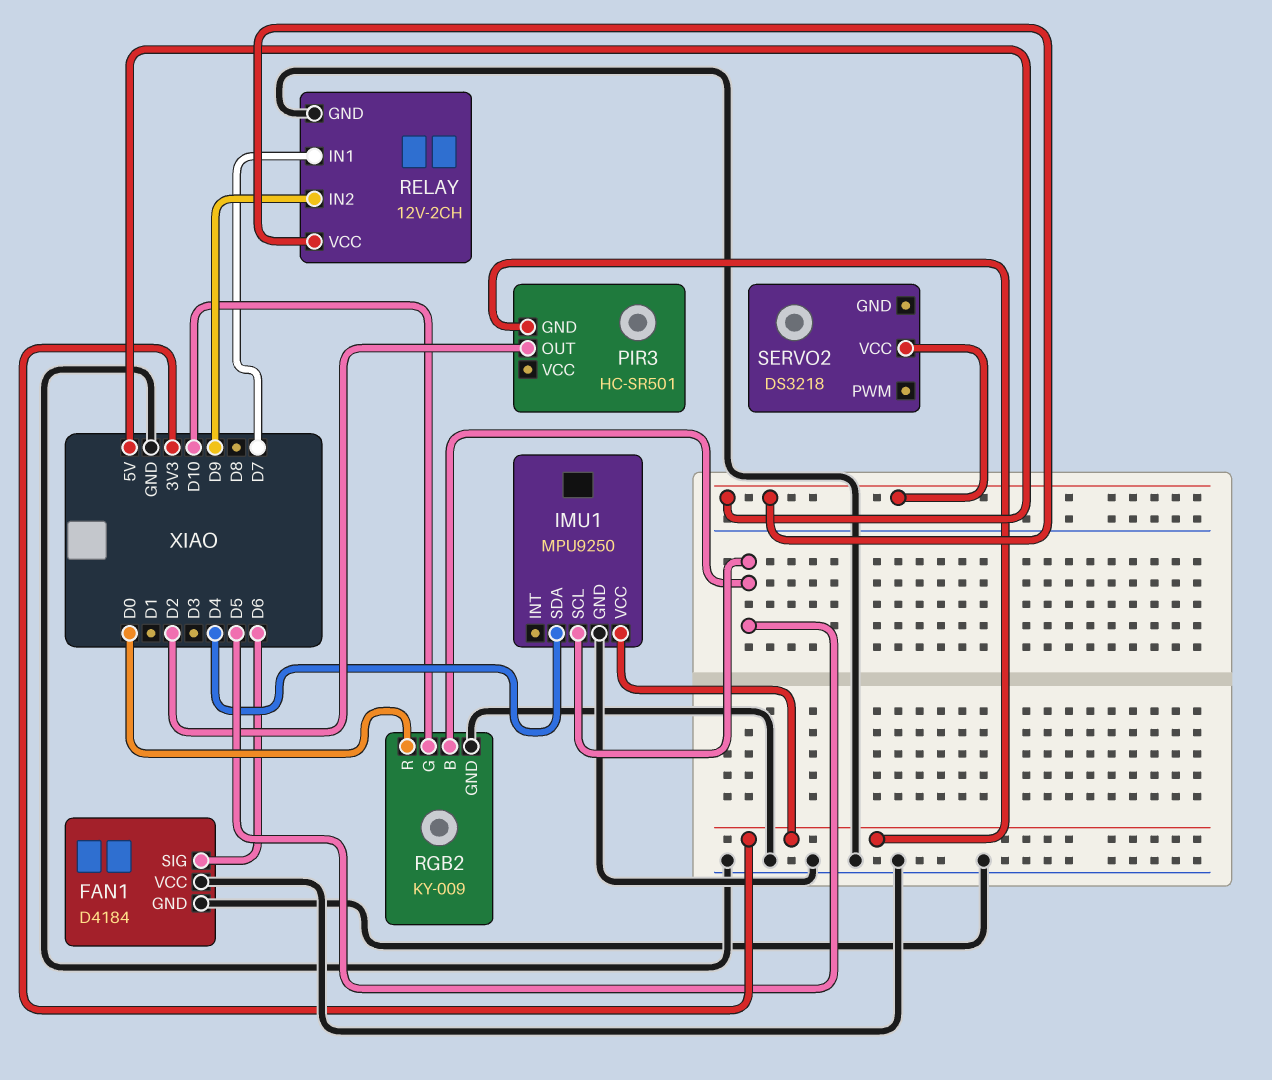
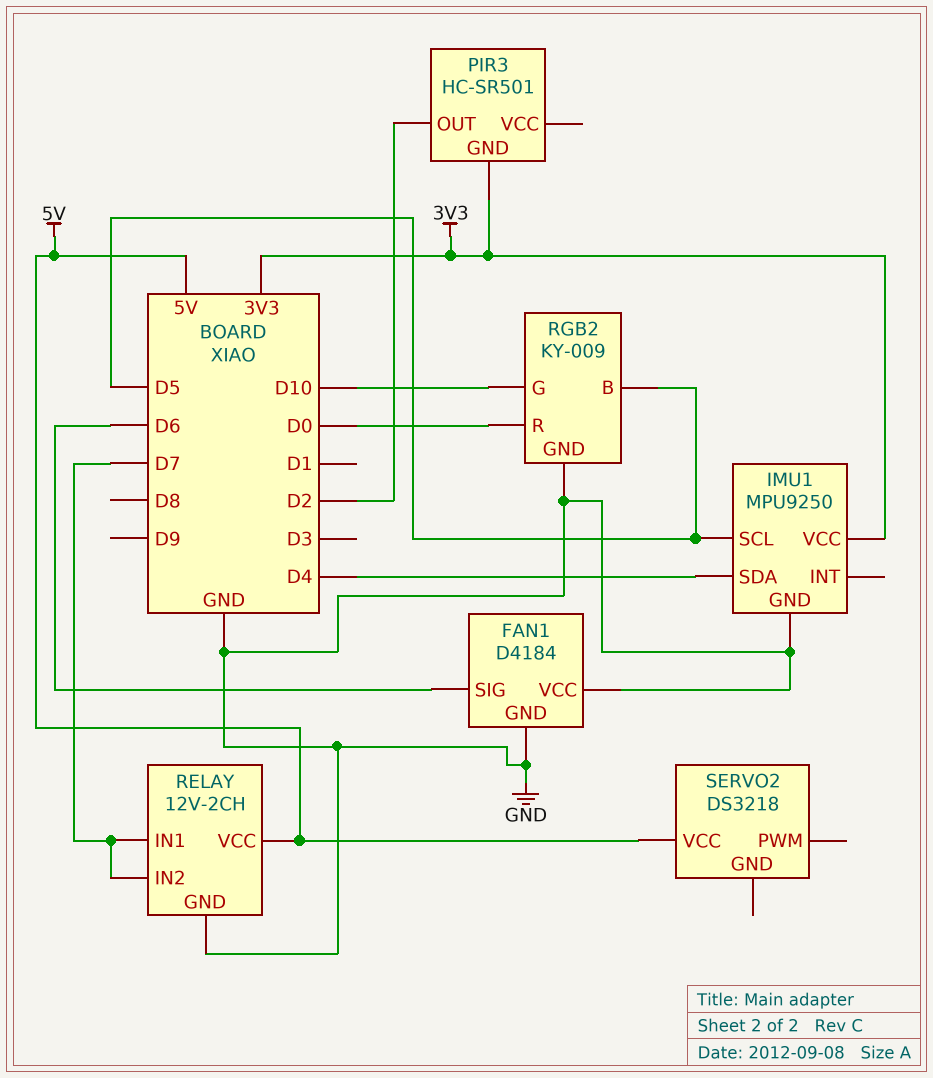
RELAY pin IN2: D9 -> D7

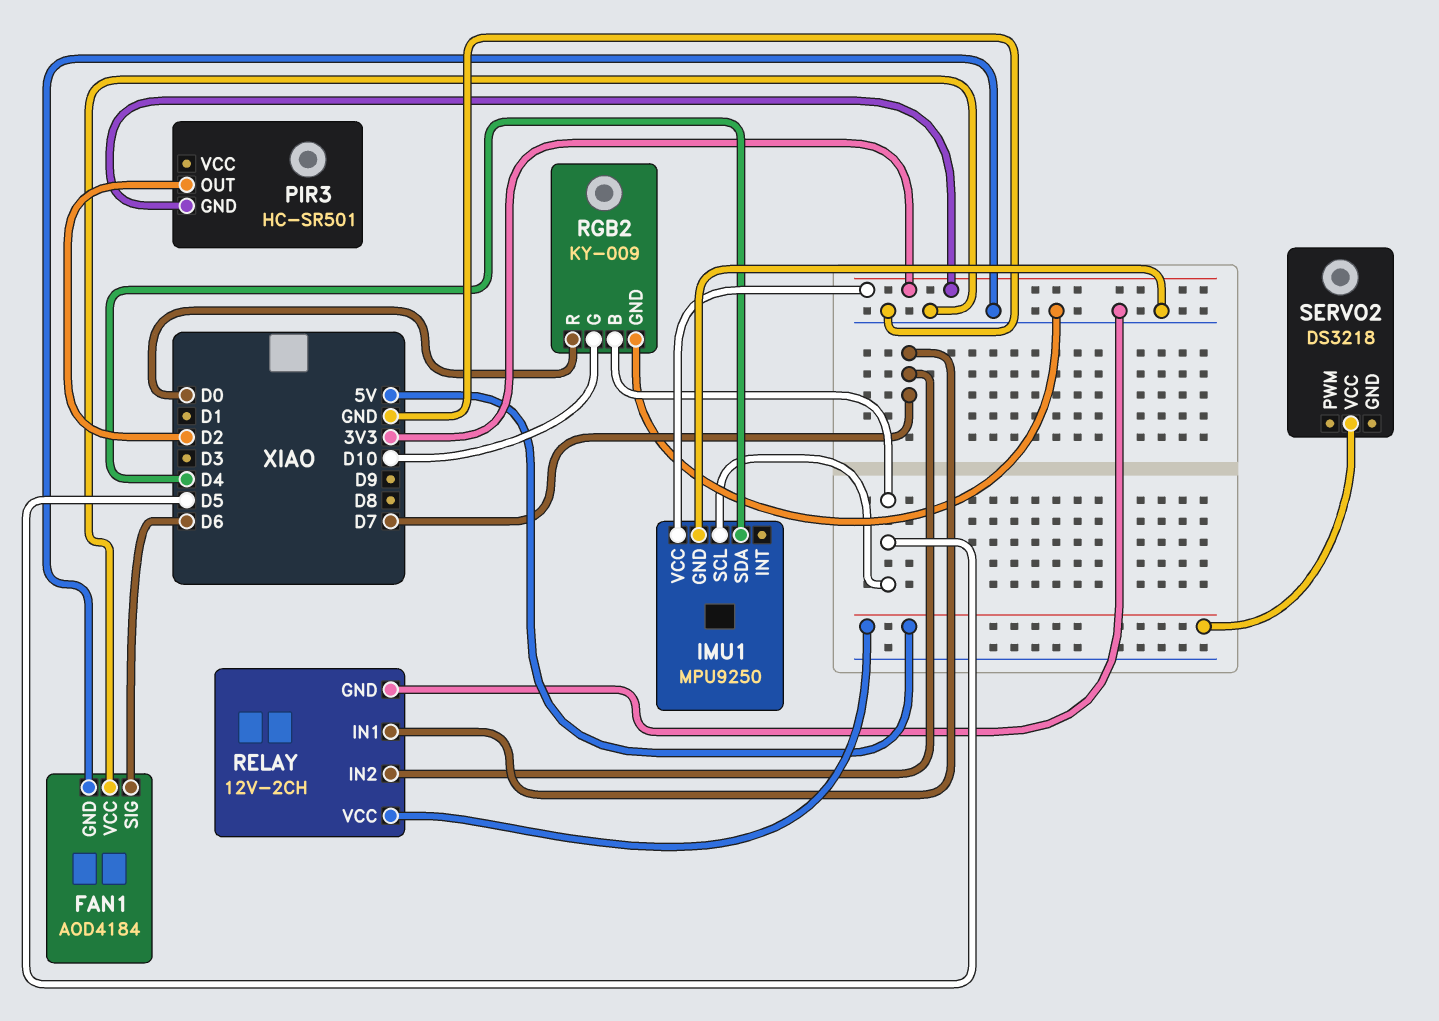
FAN1: D4184 -> AOD4184

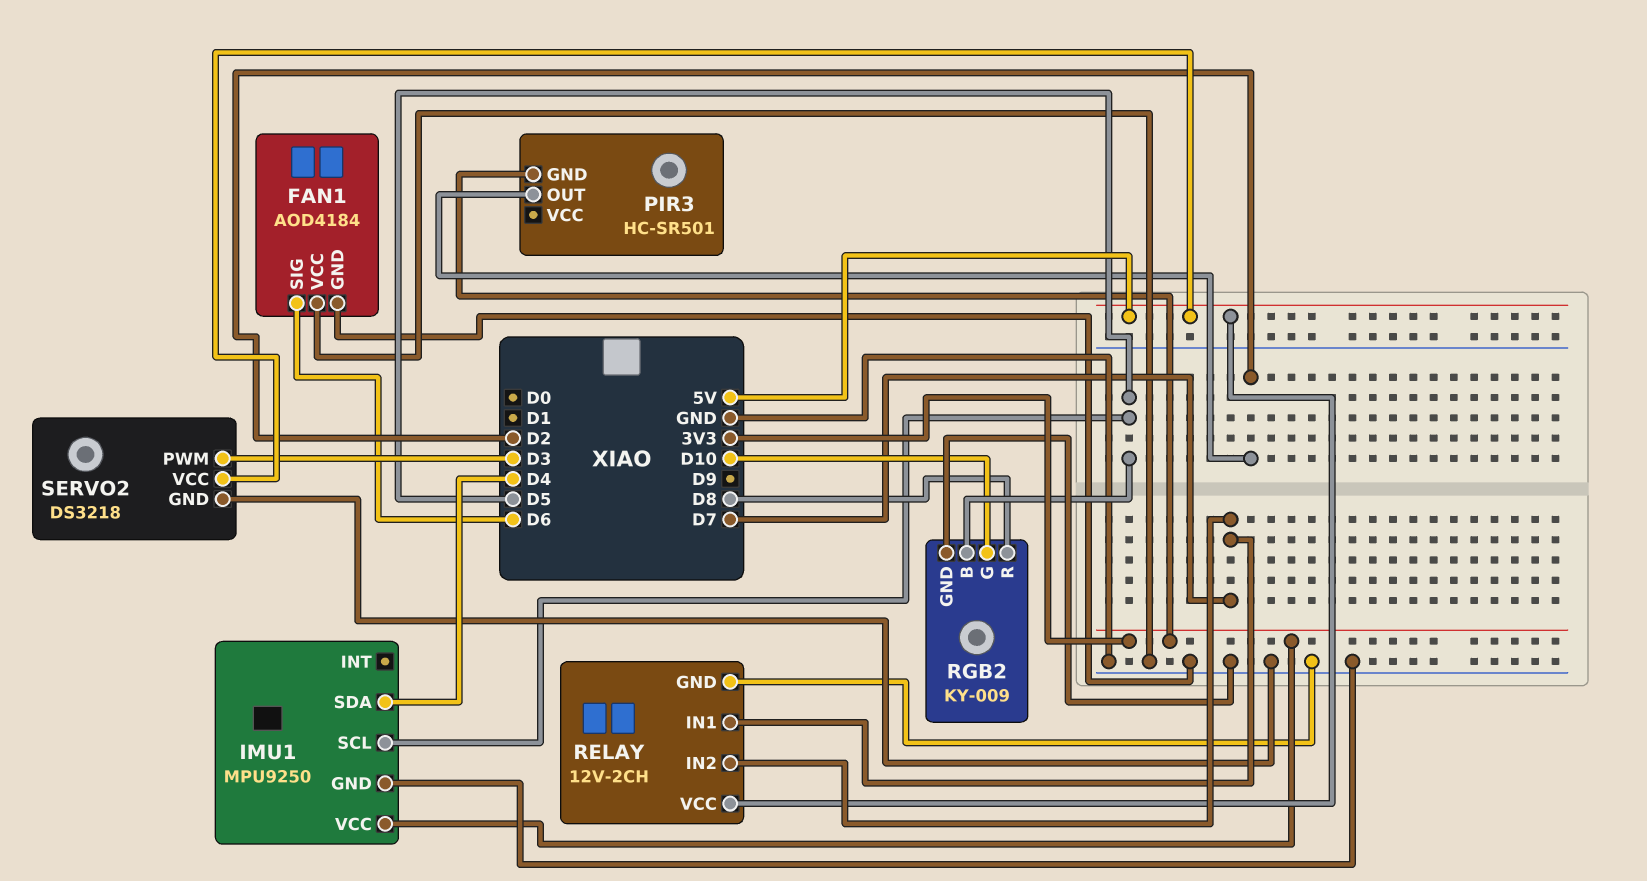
RGB2 pin R: D0 -> D8
SERVO2 pin GND: none -> GND
SERVO2 pin PWM: none -> D3

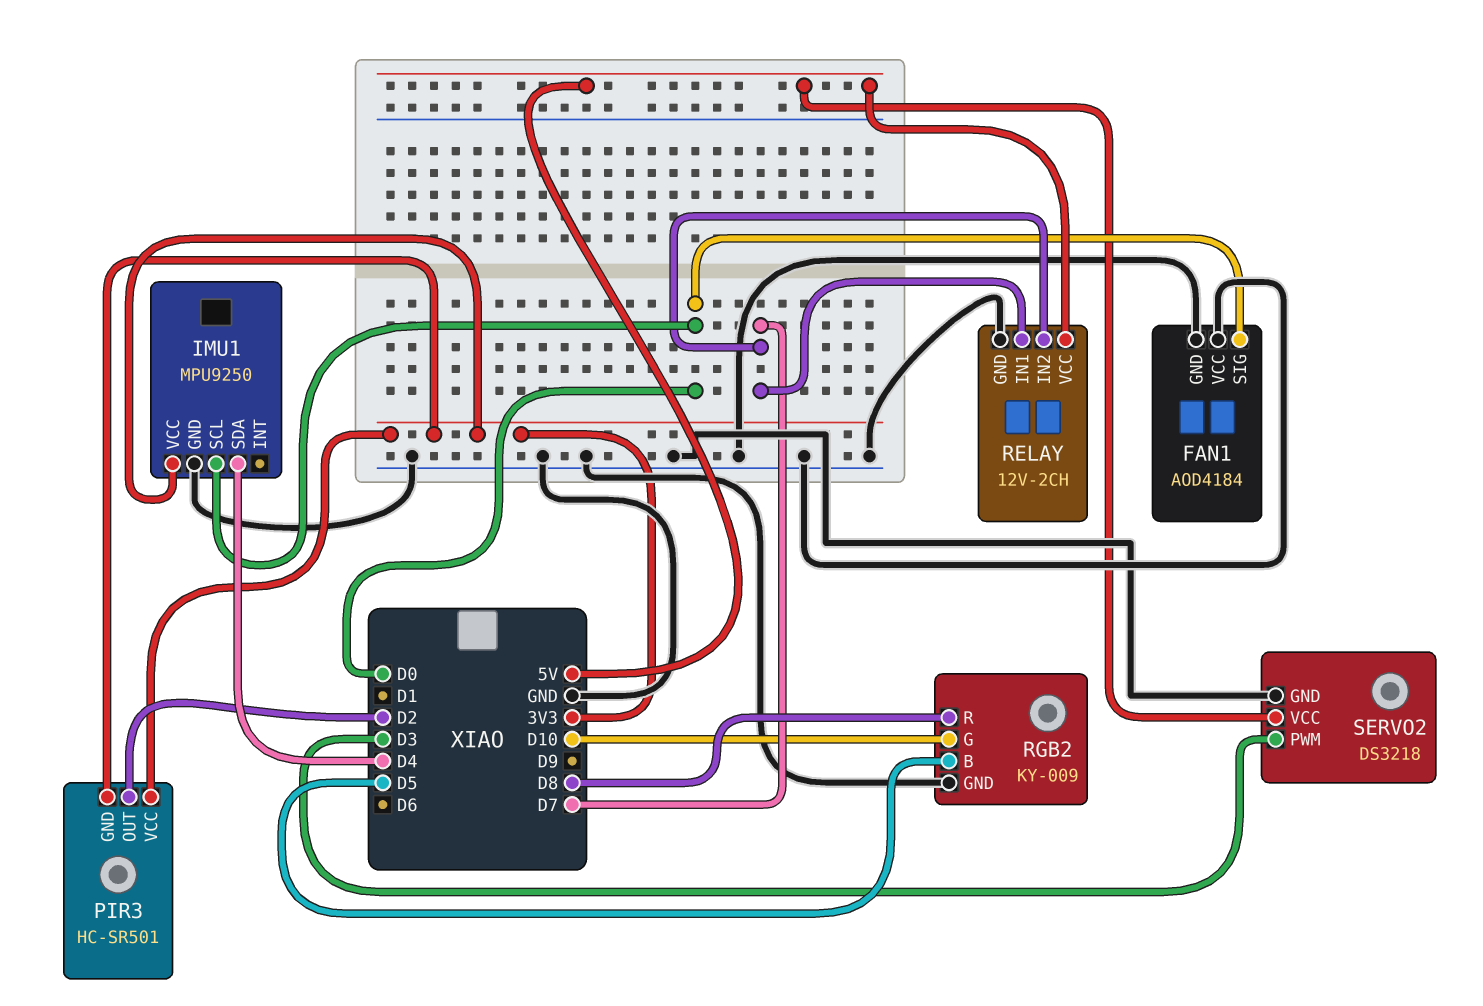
FAN1 pin SIG: D6 -> D0
IMU1 pin SCL: D5 -> D0
PIR3 pin VCC: none -> 3V3

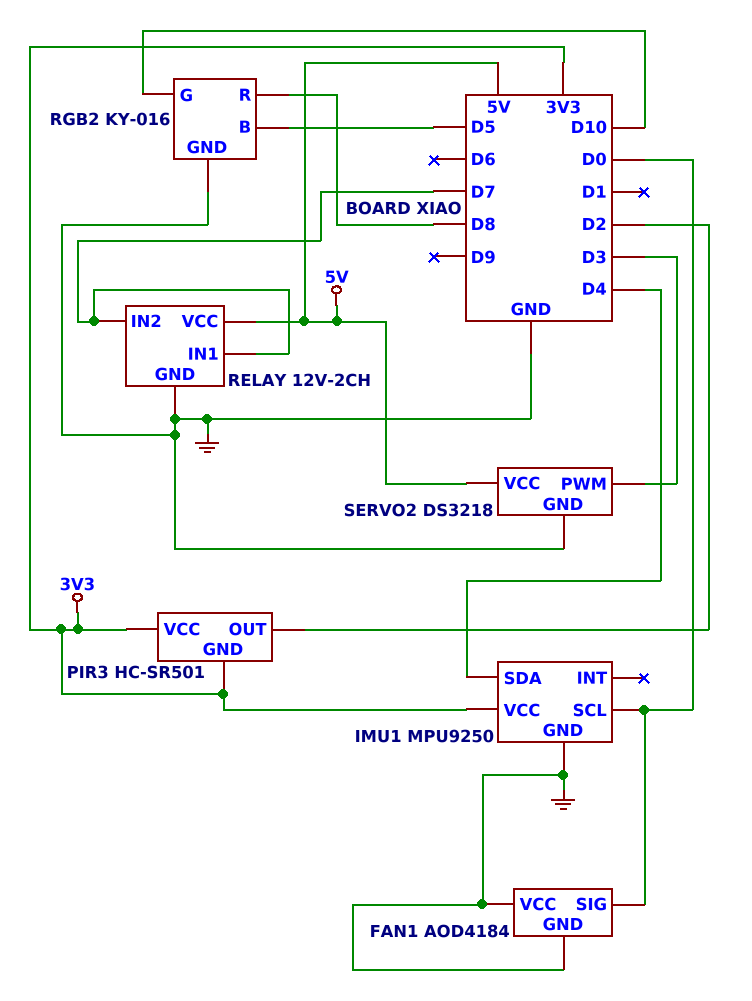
RGB2: KY-009 -> KY-016

